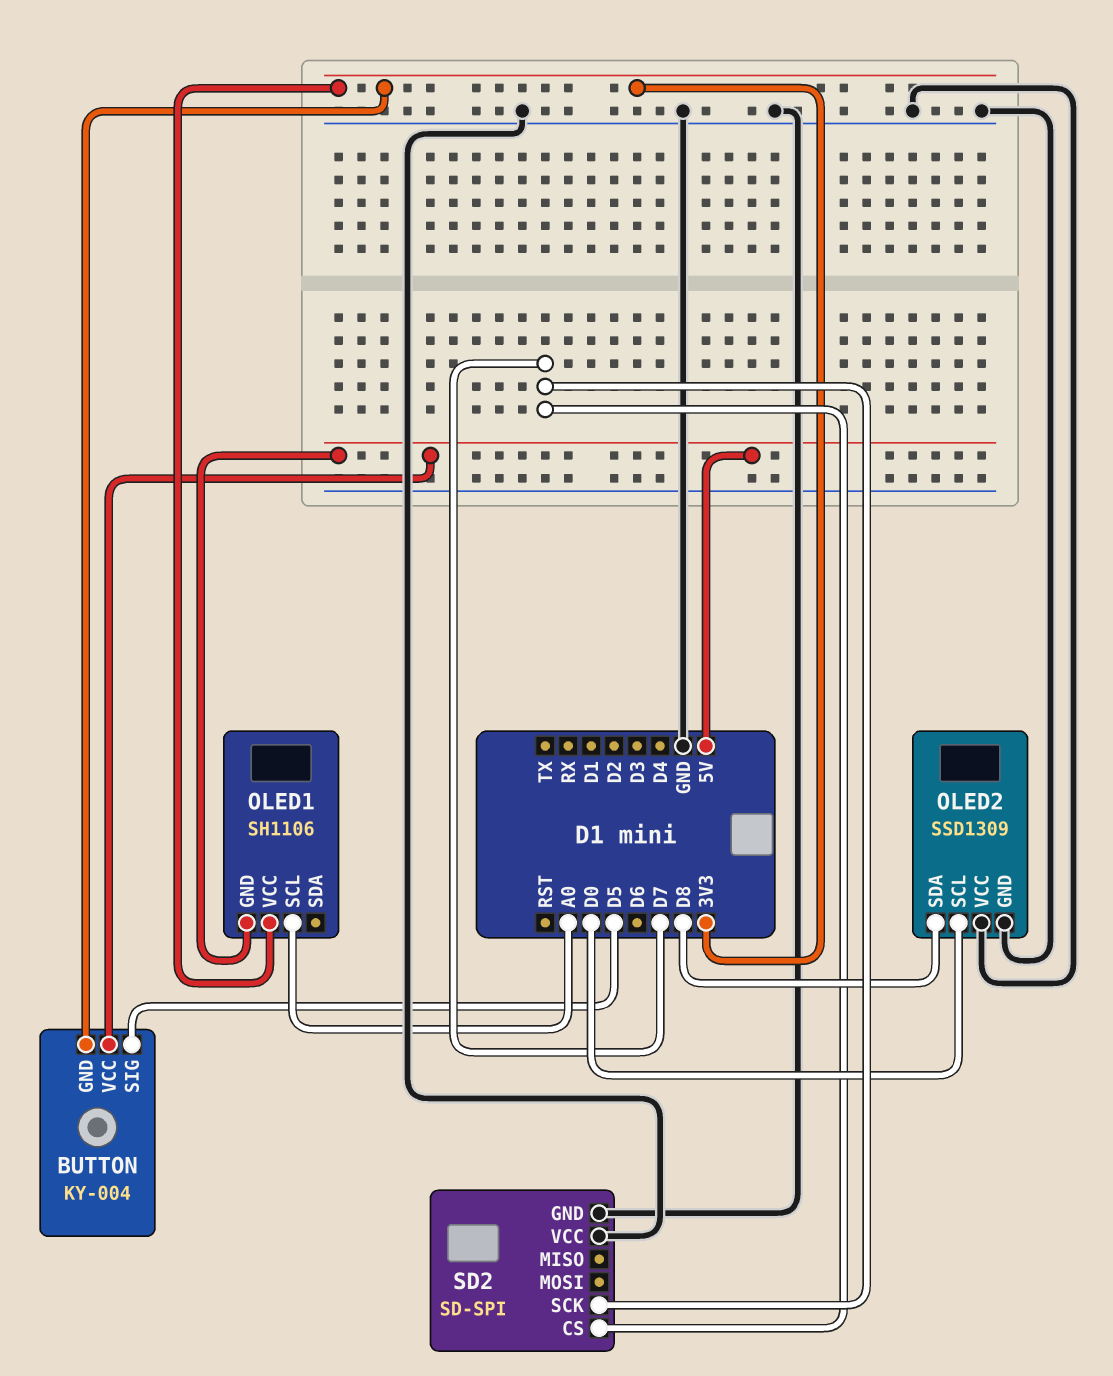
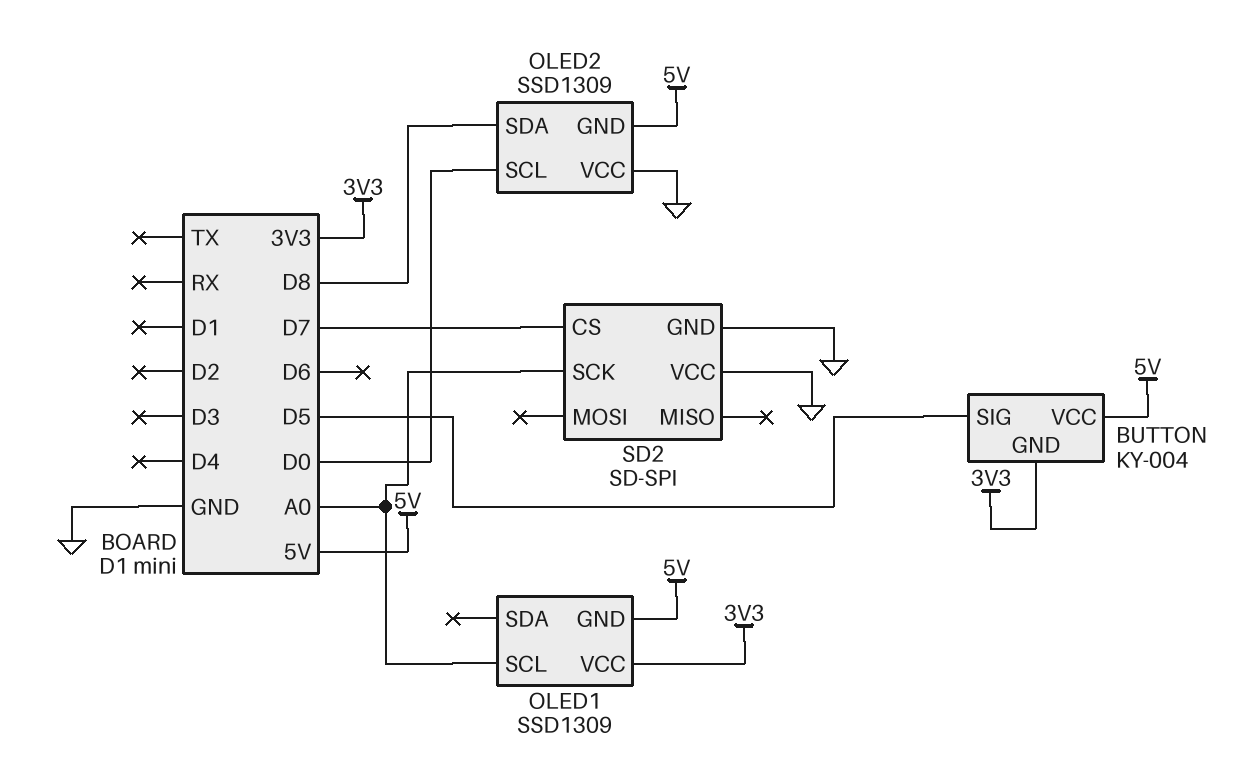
OLED1: SH1106 -> SSD1309
OLED2 pin GND: GND -> 5V
SD2 pin SCK: D7 -> A0

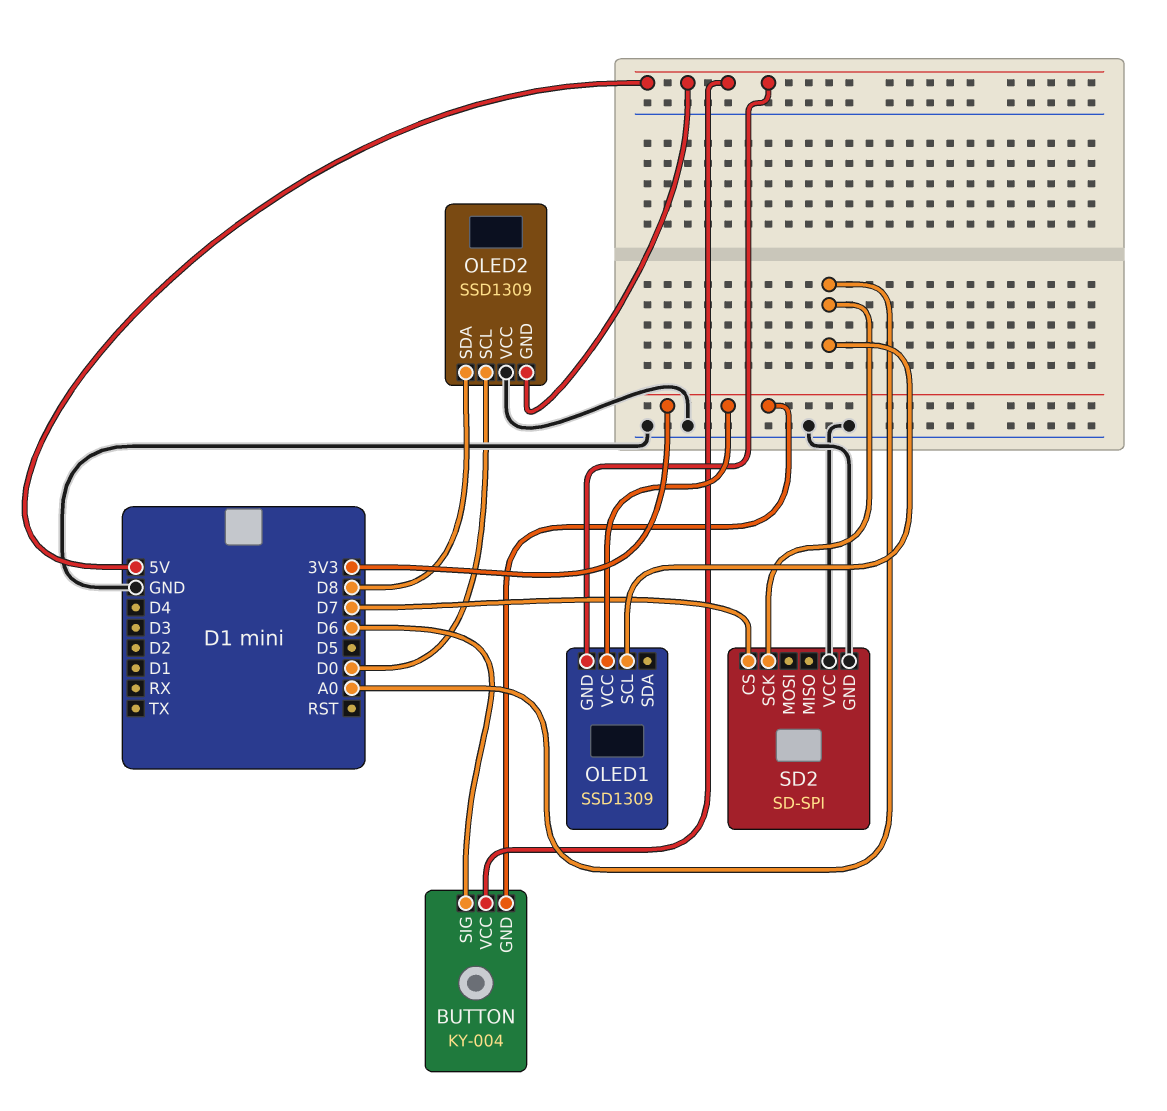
BUTTON pin SIG: D5 -> D6

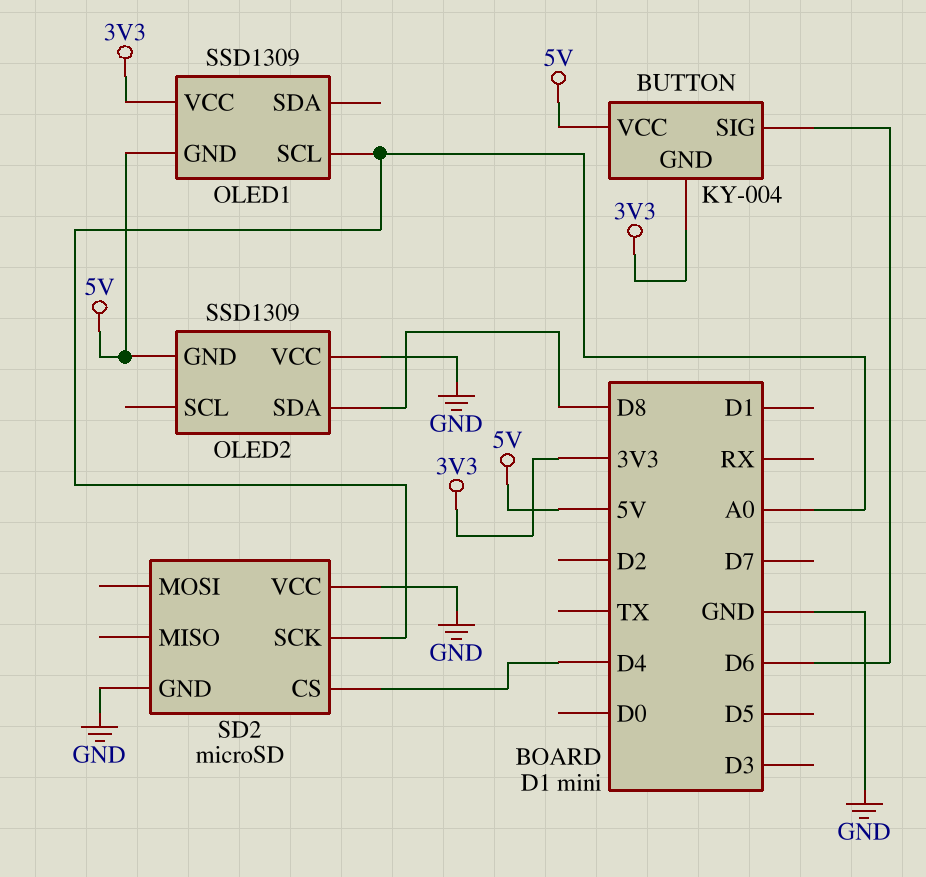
OLED2 pin SCL: D0 -> none
SD2: SD-SPI -> microSD
SD2 pin CS: D7 -> D4

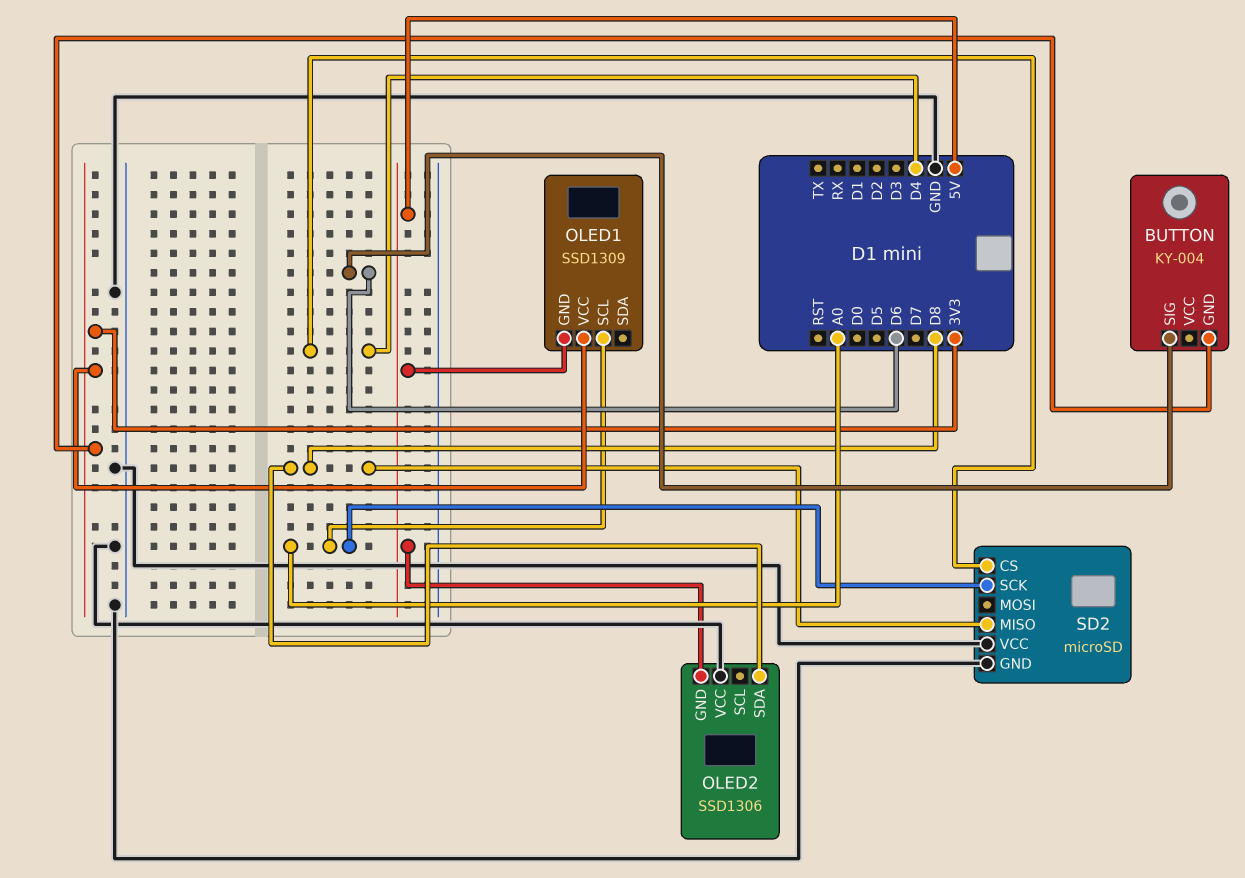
BUTTON pin VCC: 5V -> none
OLED2: SSD1309 -> SSD1306
SD2 pin MISO: none -> D8

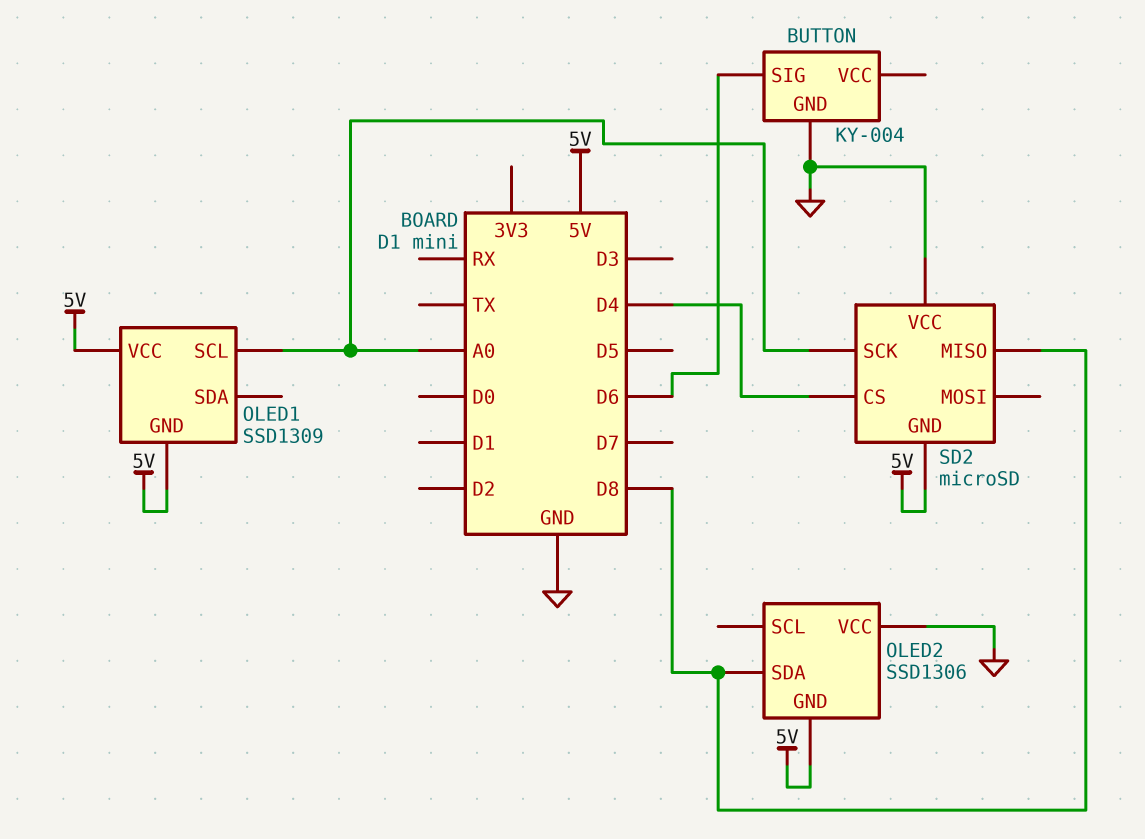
BUTTON pin GND: 3V3 -> GND
OLED1 pin VCC: 3V3 -> 5V
SD2 pin GND: GND -> 5V

